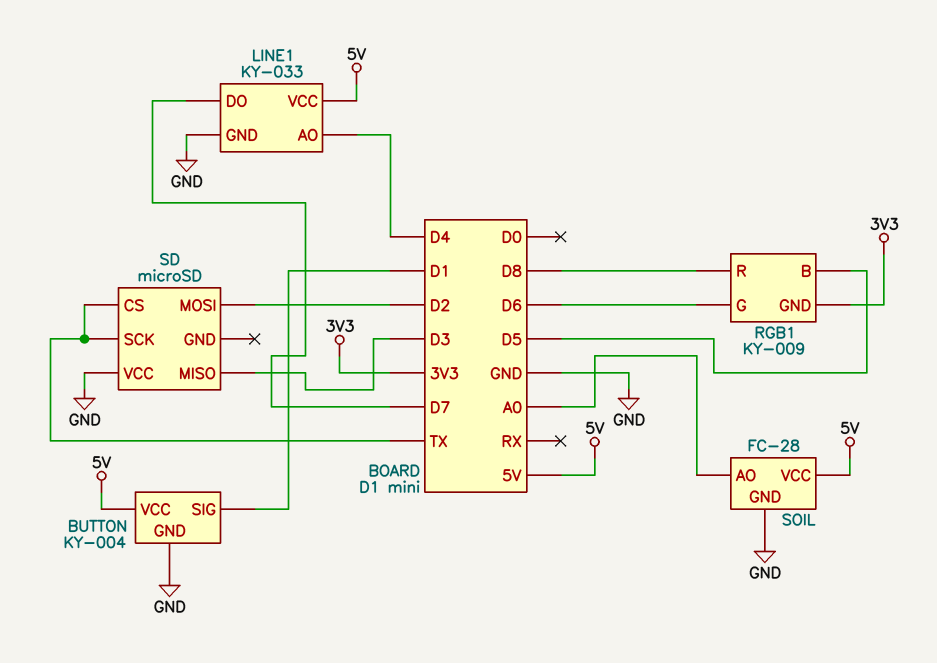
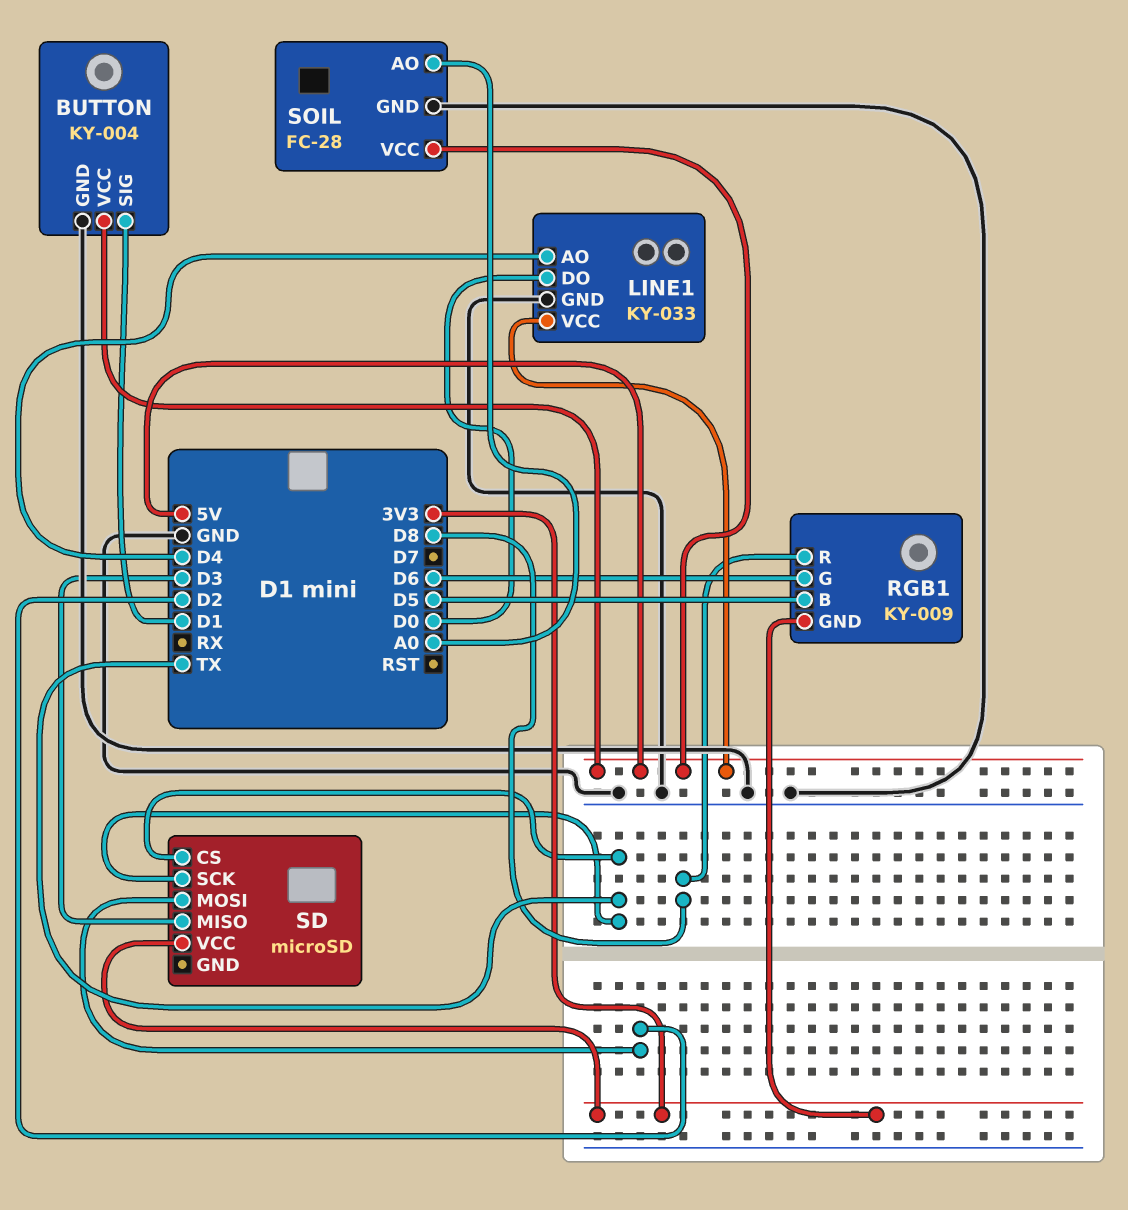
LINE1 pin DO: D7 -> D0
SD pin VCC: GND -> 3V3

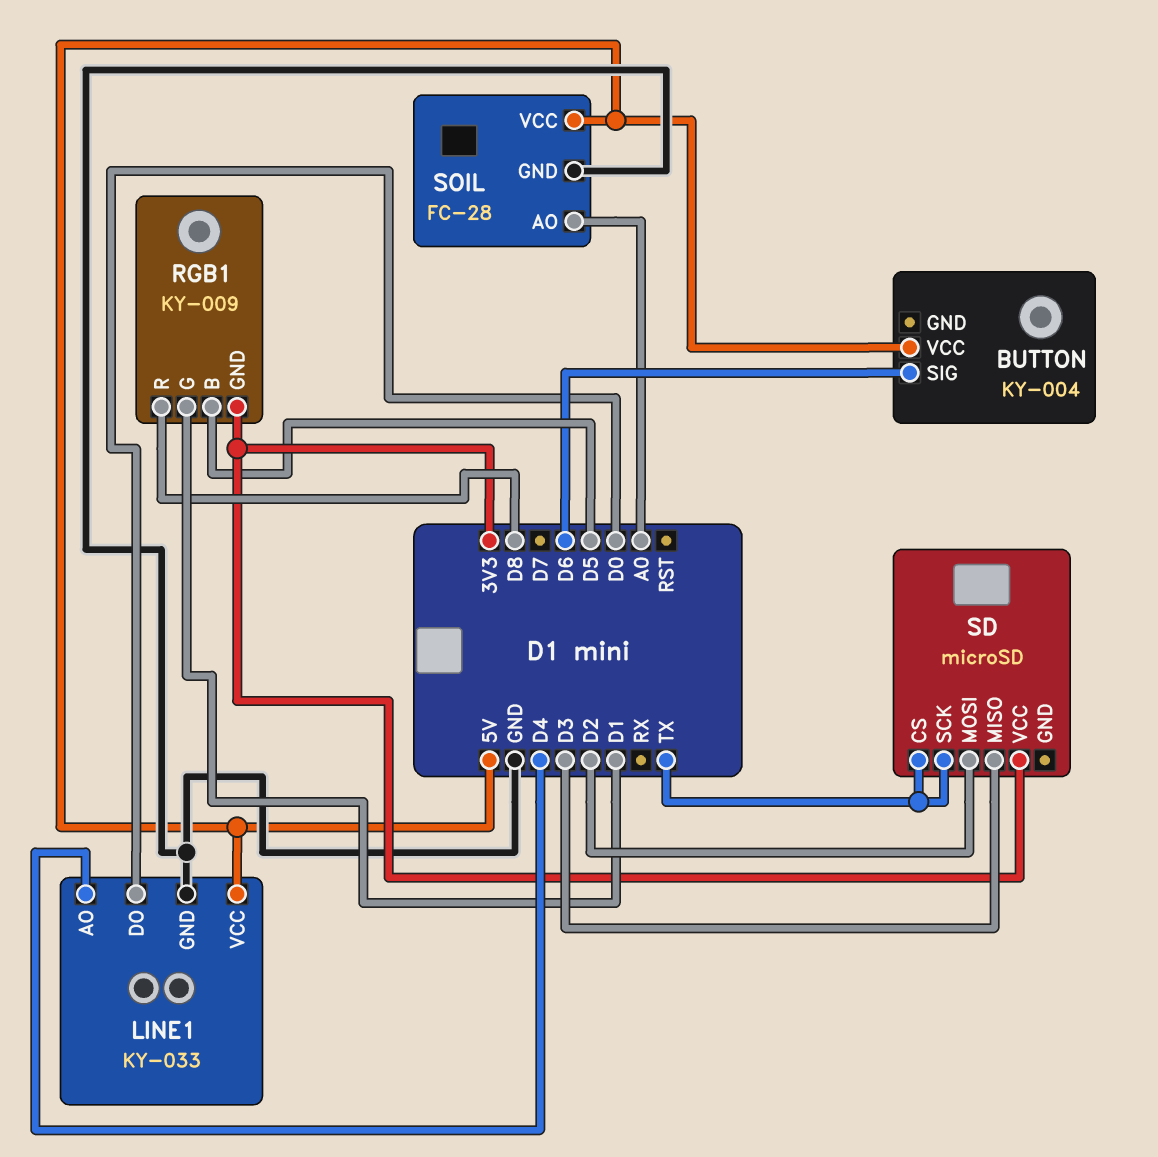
BUTTON pin GND: GND -> none
BUTTON pin SIG: D1 -> D6
RGB1 pin G: D6 -> D1

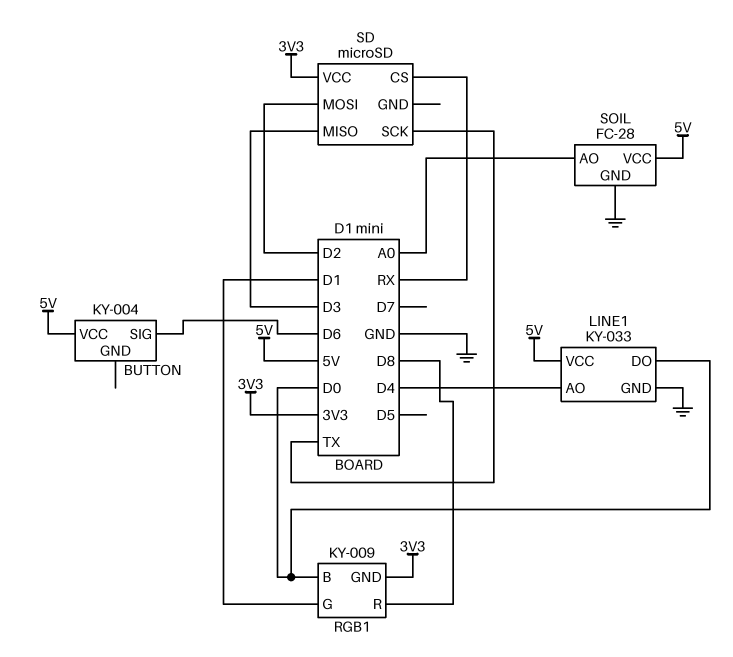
RGB1 pin B: D5 -> D0
SD pin CS: TX -> RX

